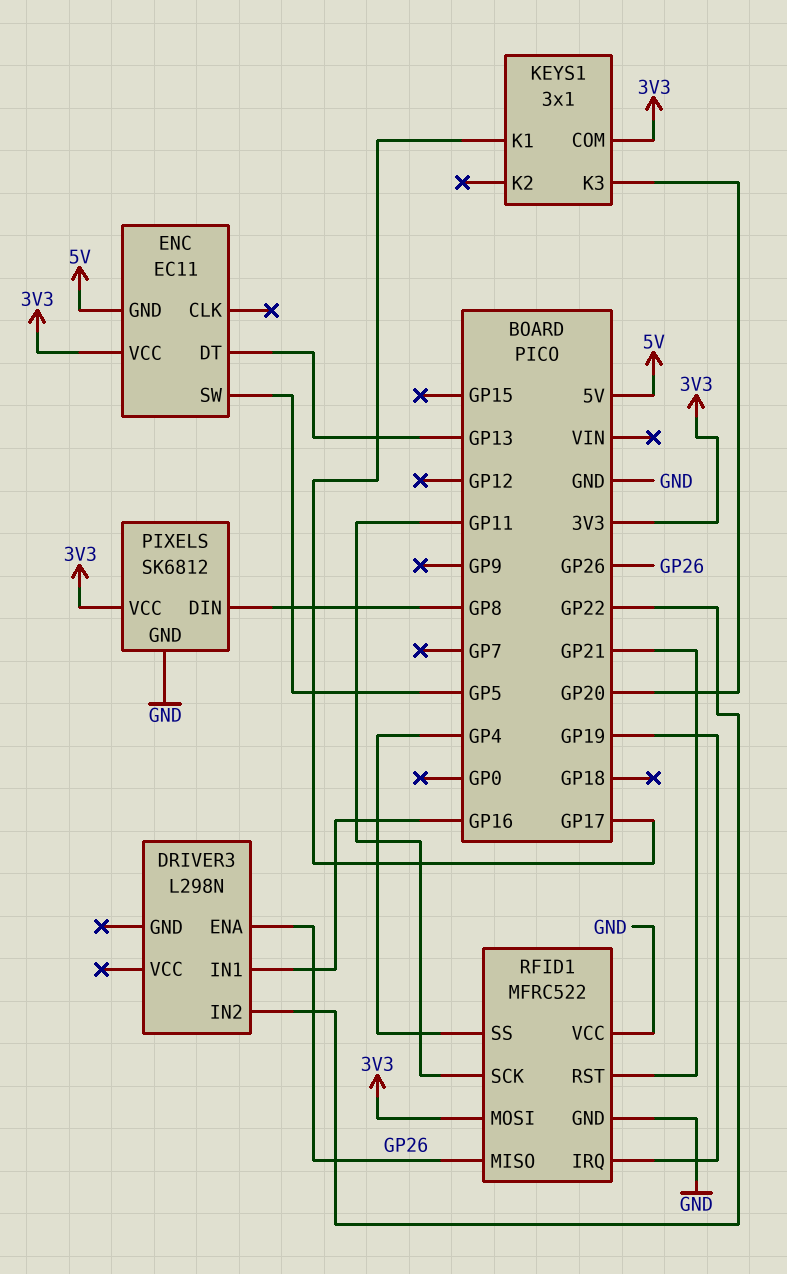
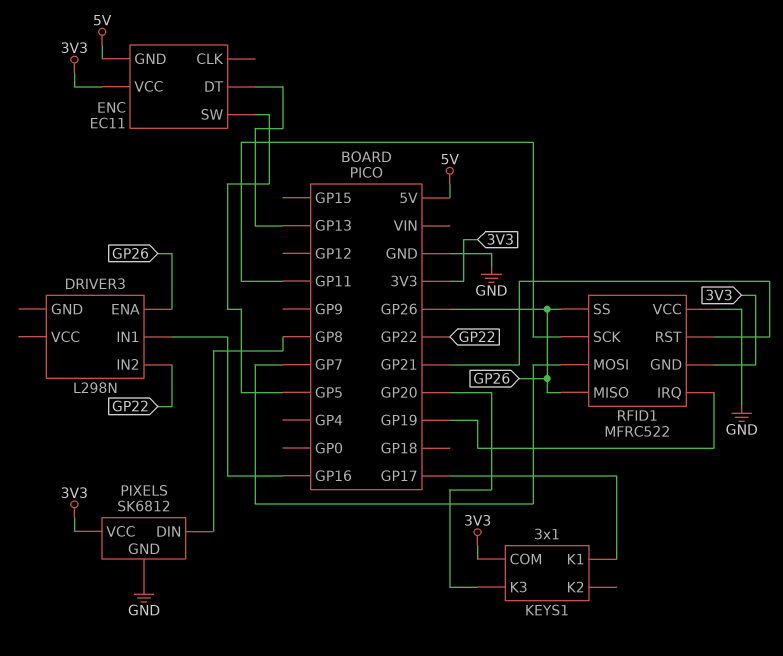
RFID1 pin GND: GND -> 3V3
RFID1 pin MOSI: 3V3 -> GP7
RFID1 pin SS: GP4 -> GP26

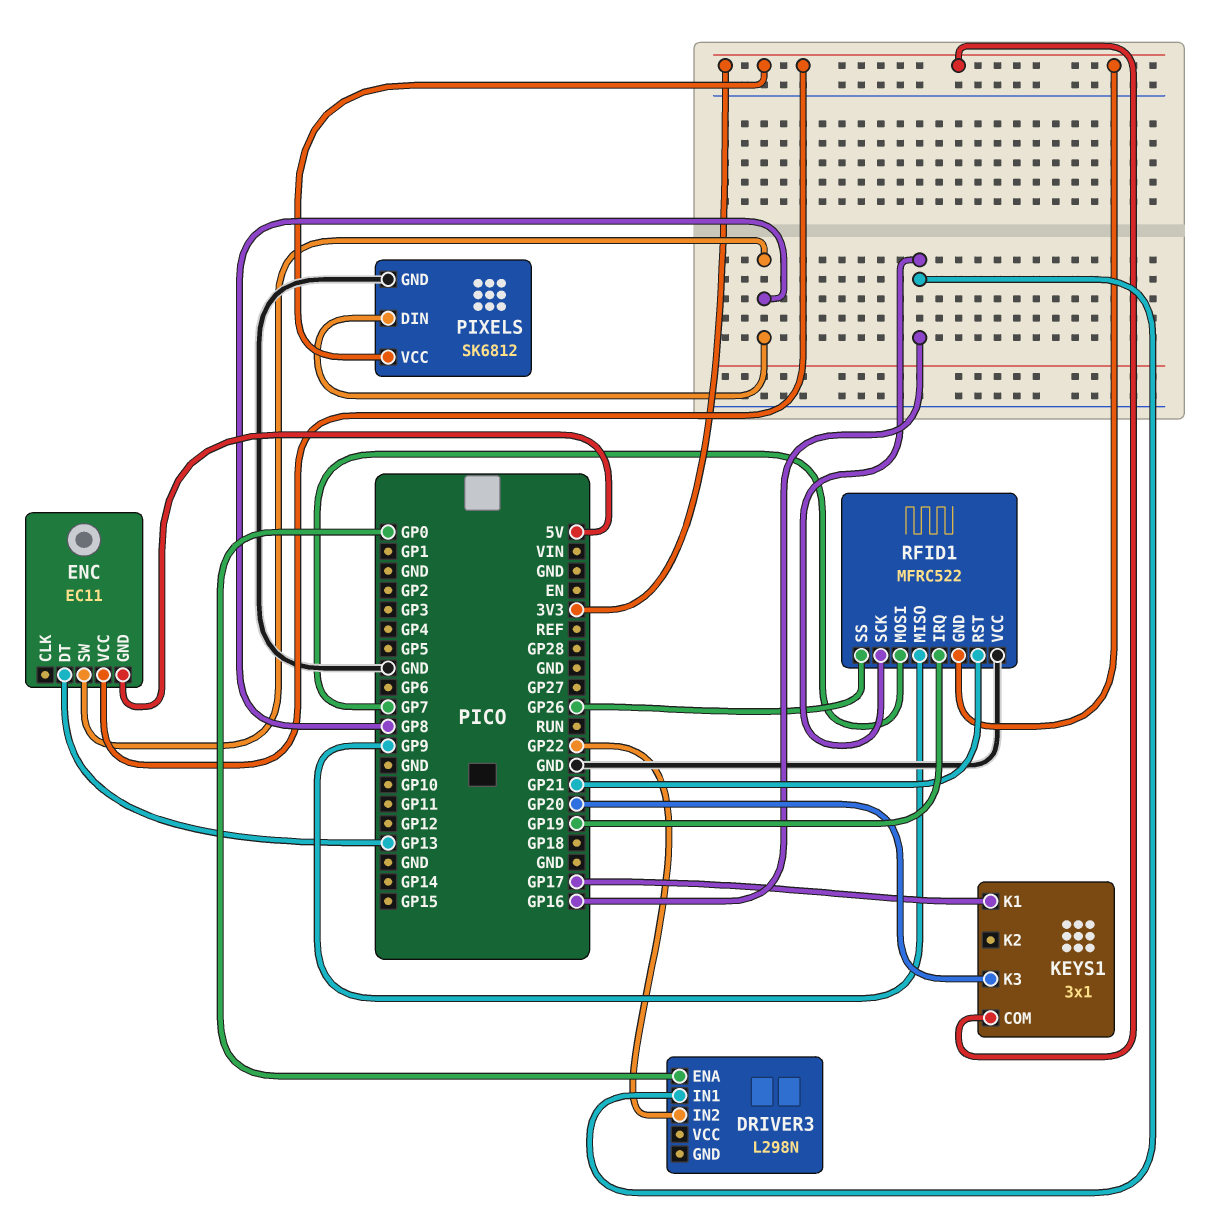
DRIVER3 pin ENA: GP26 -> GP0
ENC pin SW: GP5 -> GP8
RFID1 pin MISO: GP26 -> GP9
RFID1 pin SCK: GP11 -> GP16

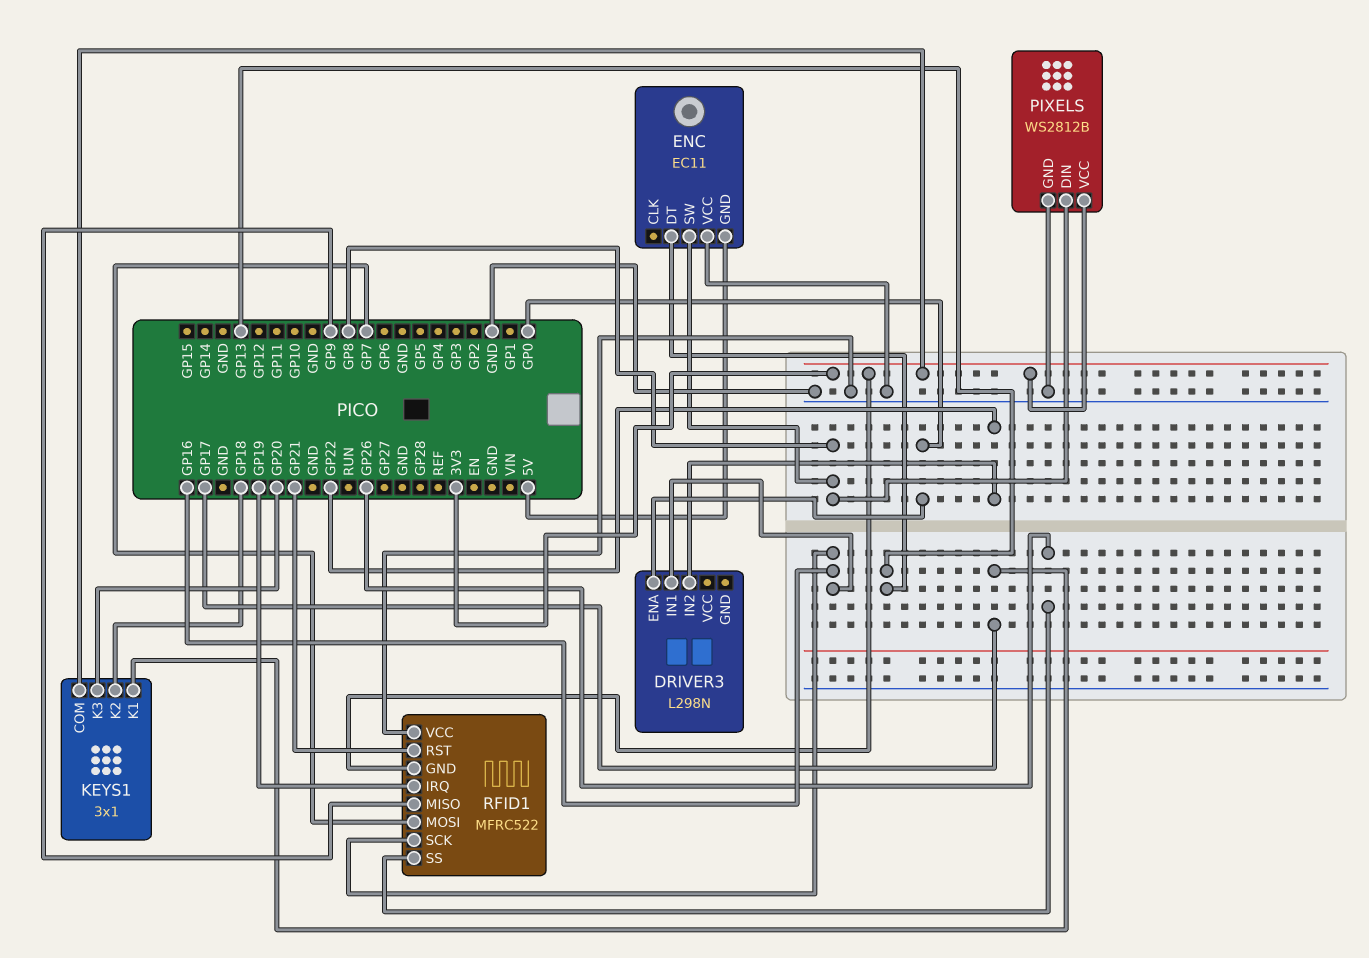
ENC pin VCC: 3V3 -> GND
KEYS1 pin K2: none -> GP18
PIXELS: SK6812 -> WS2812B

